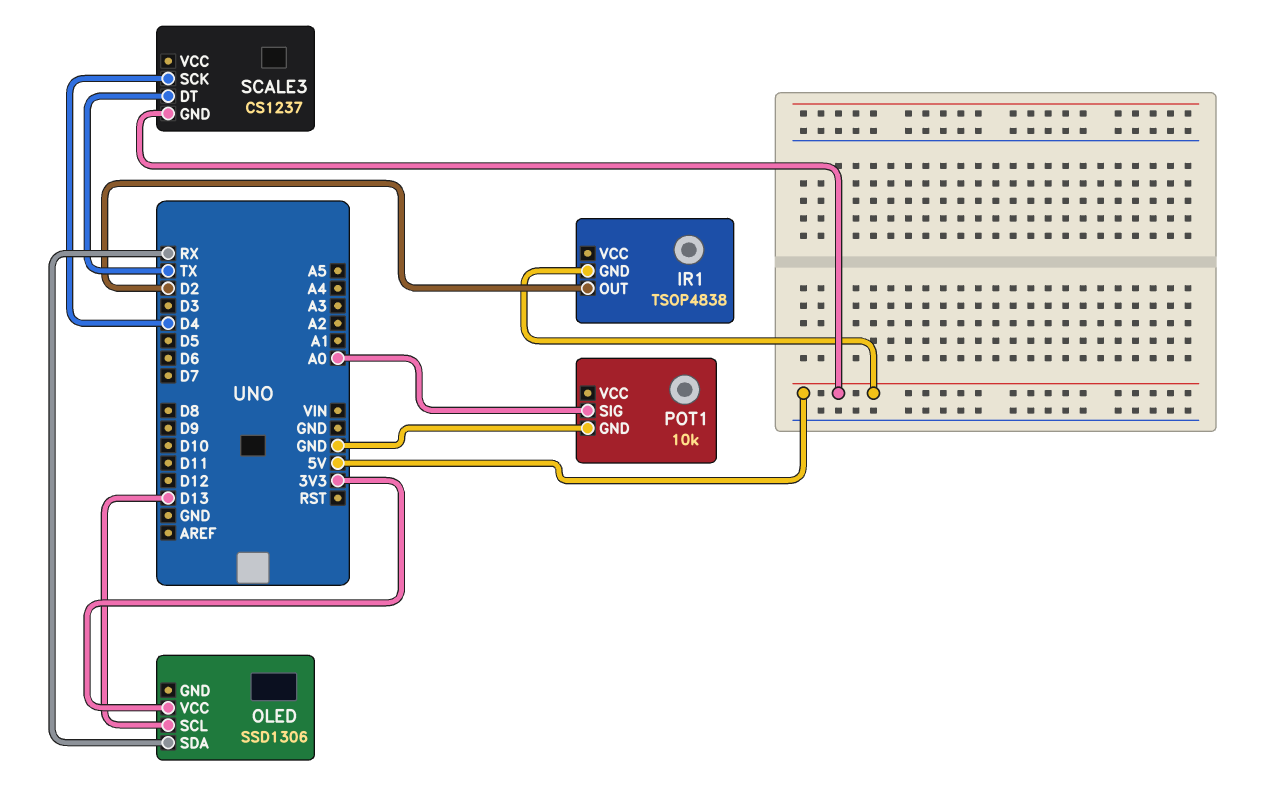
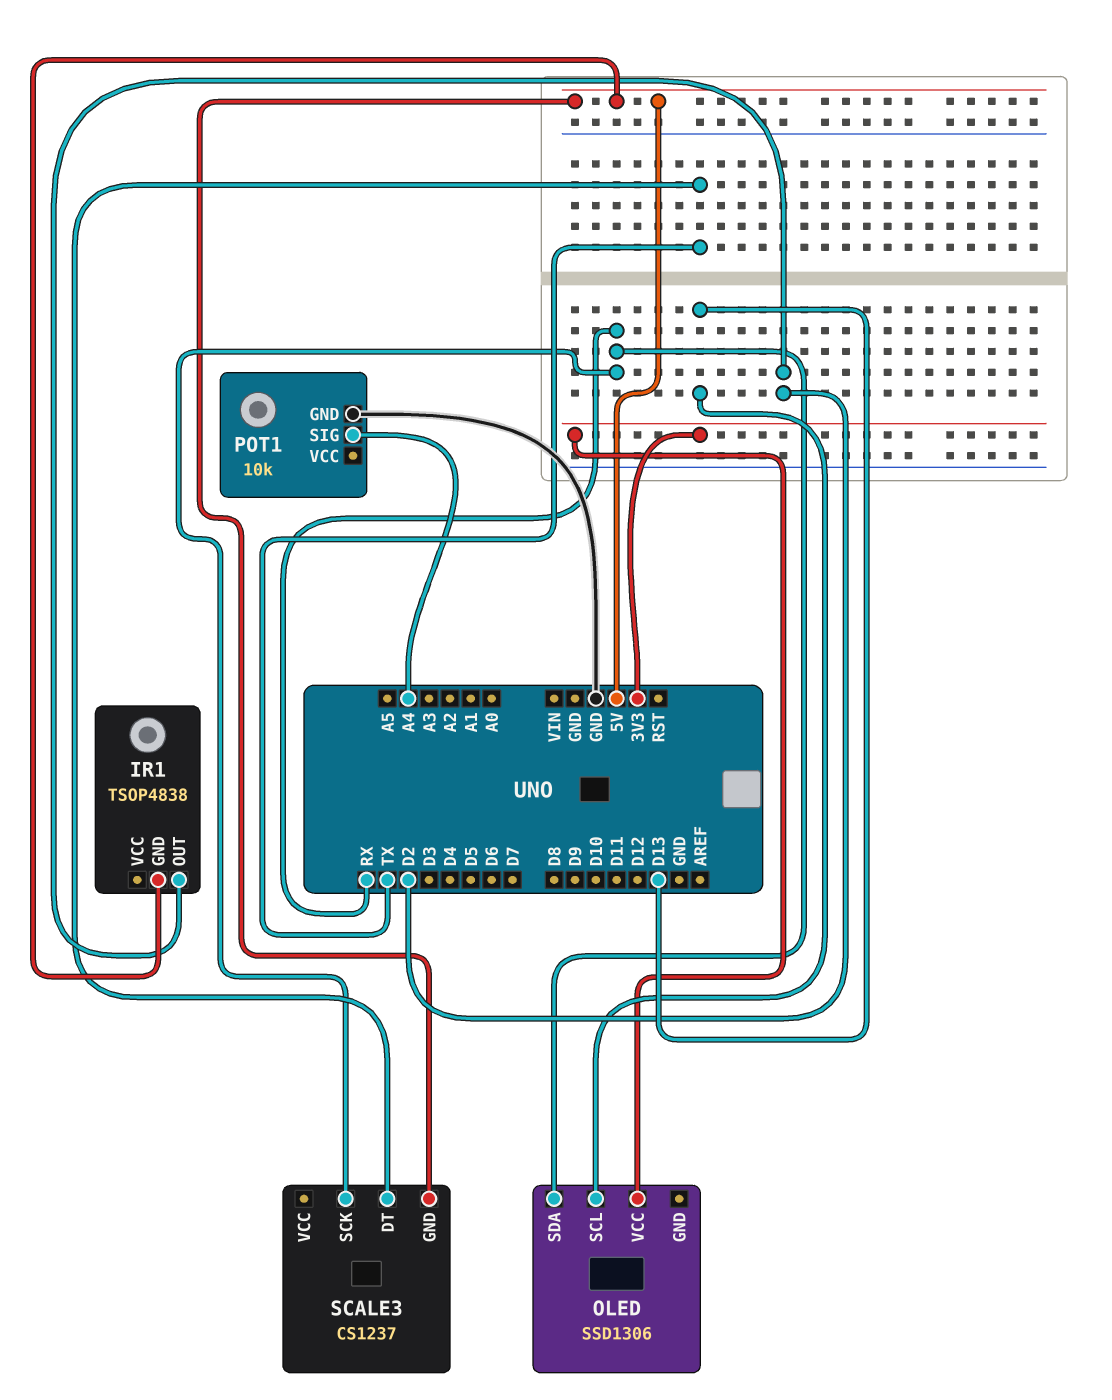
POT1 pin SIG: A0 -> A4
SCALE3 pin SCK: D4 -> RX

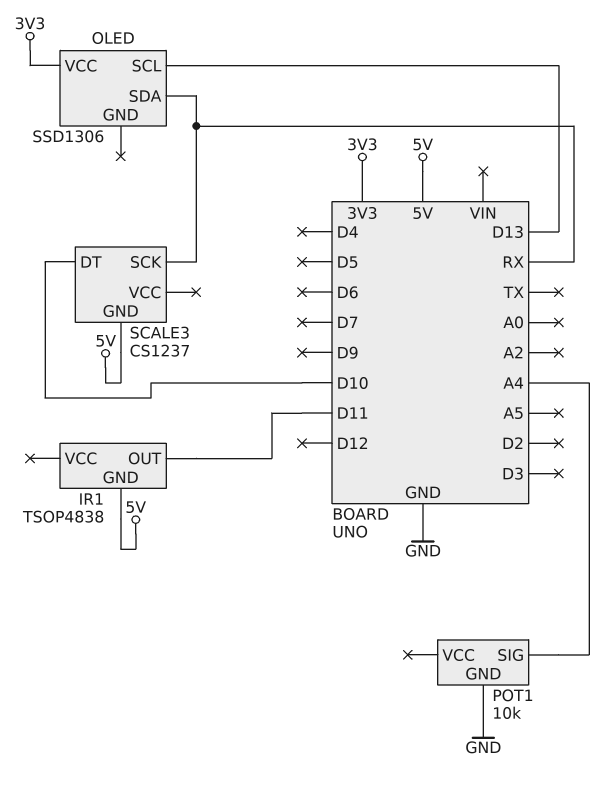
IR1 pin OUT: D2 -> D11
SCALE3 pin DT: TX -> D10

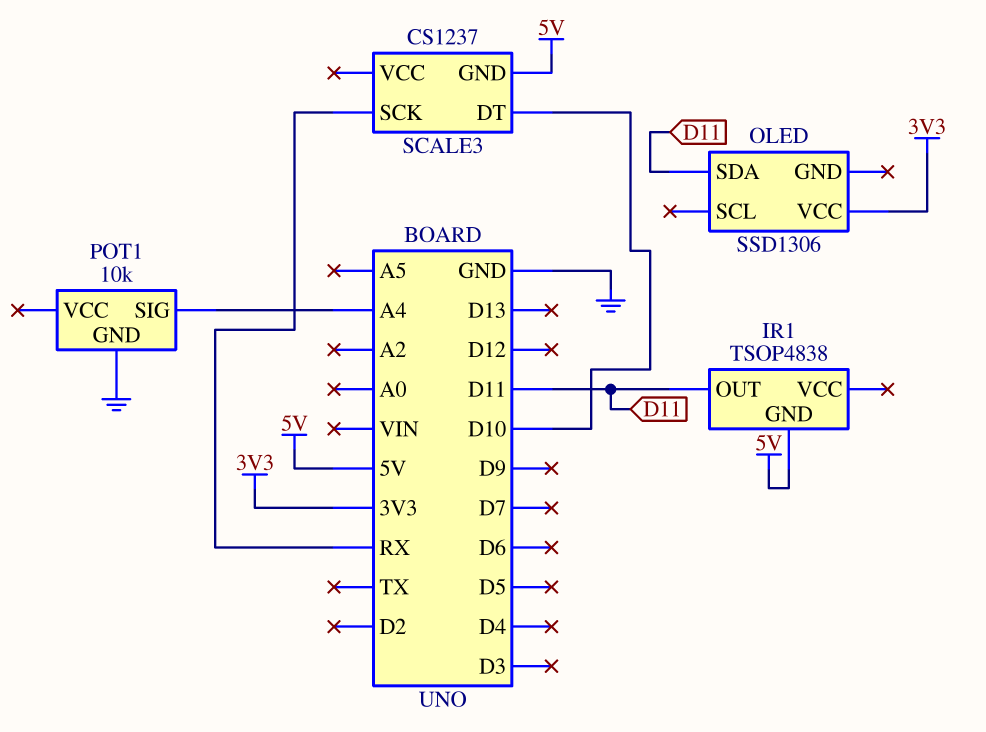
OLED pin SCL: D13 -> none
OLED pin SDA: RX -> D11

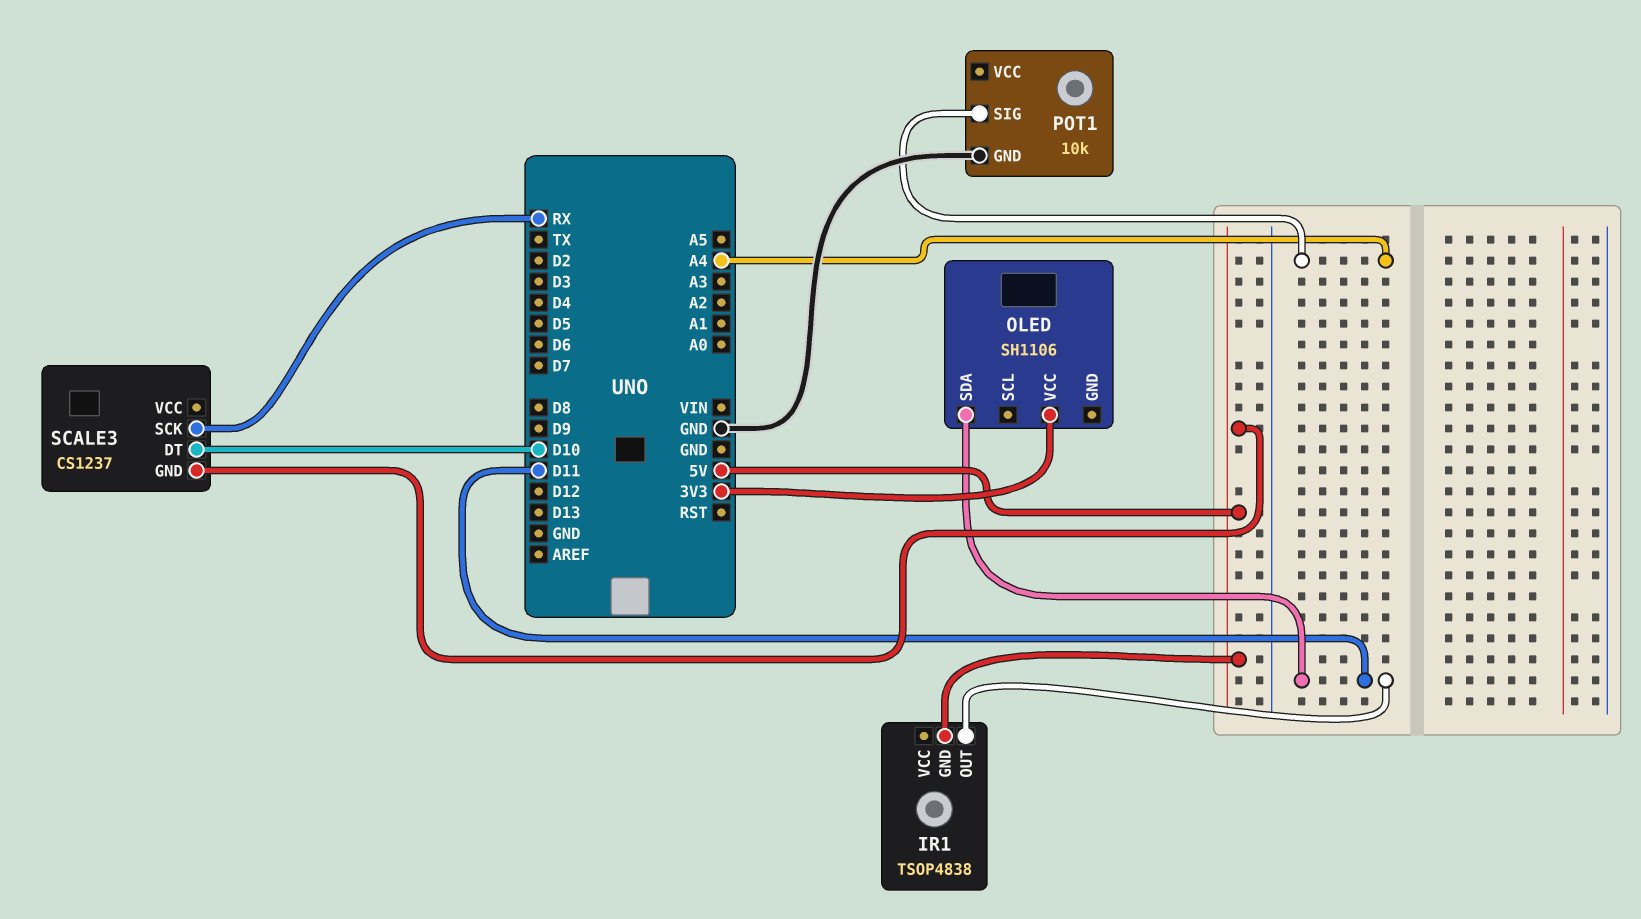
OLED: SSD1306 -> SH1106

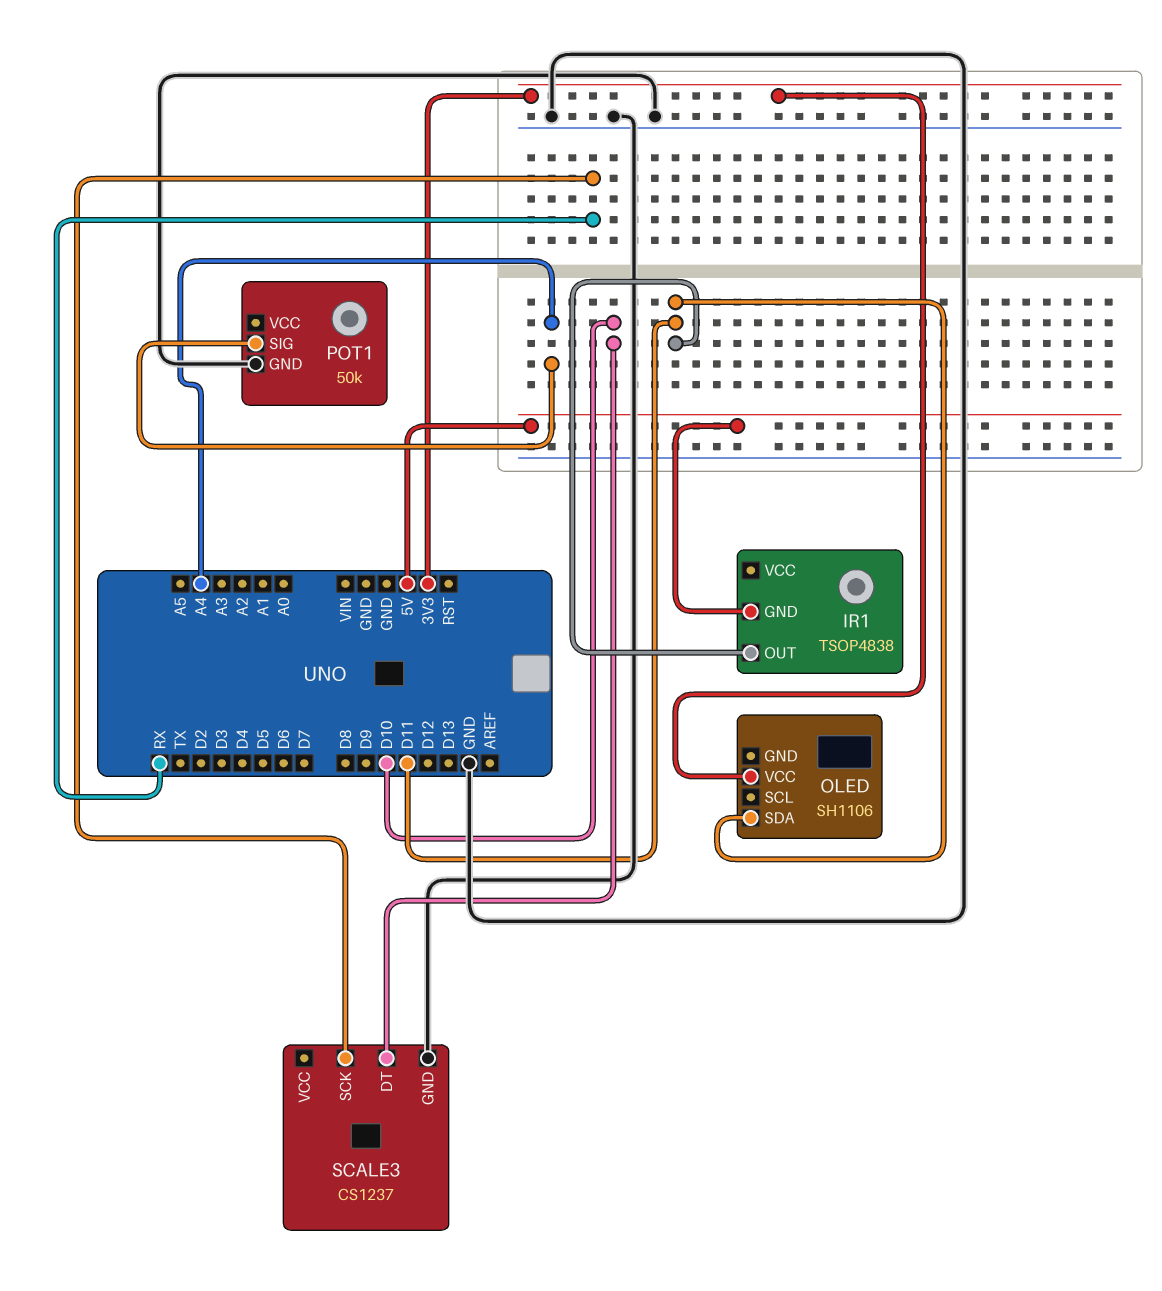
POT1: 10k -> 50k
SCALE3 pin GND: 5V -> GND

